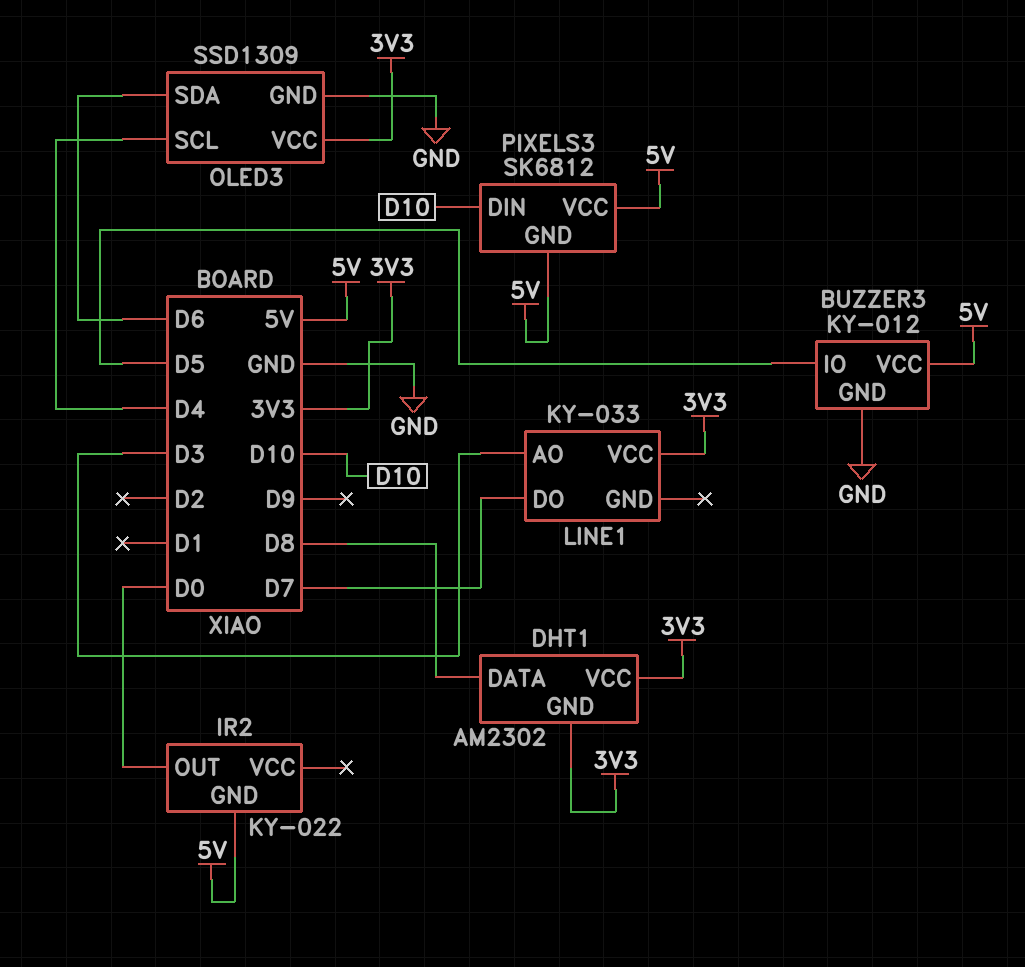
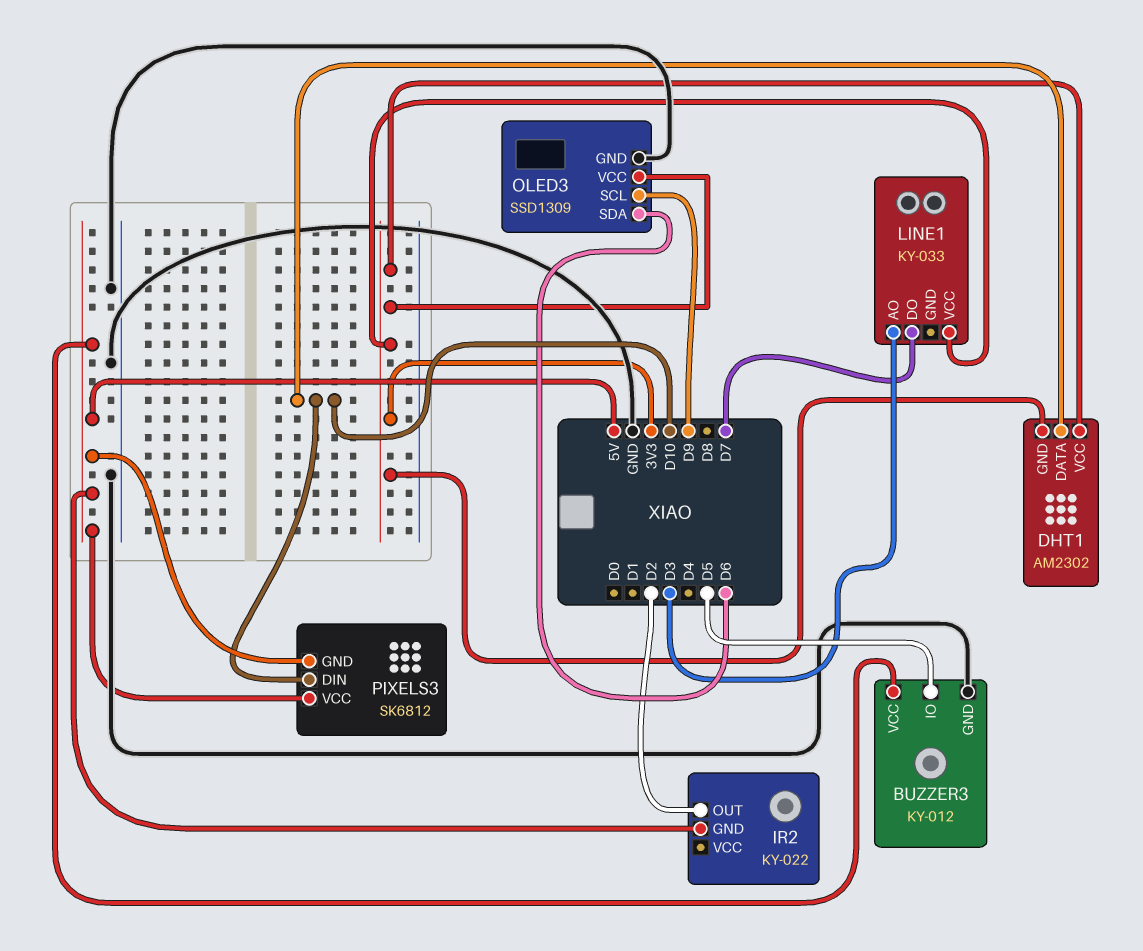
DHT1 pin DATA: D8 -> D10
IR2 pin OUT: D0 -> D2
OLED3 pin SCL: D4 -> D9

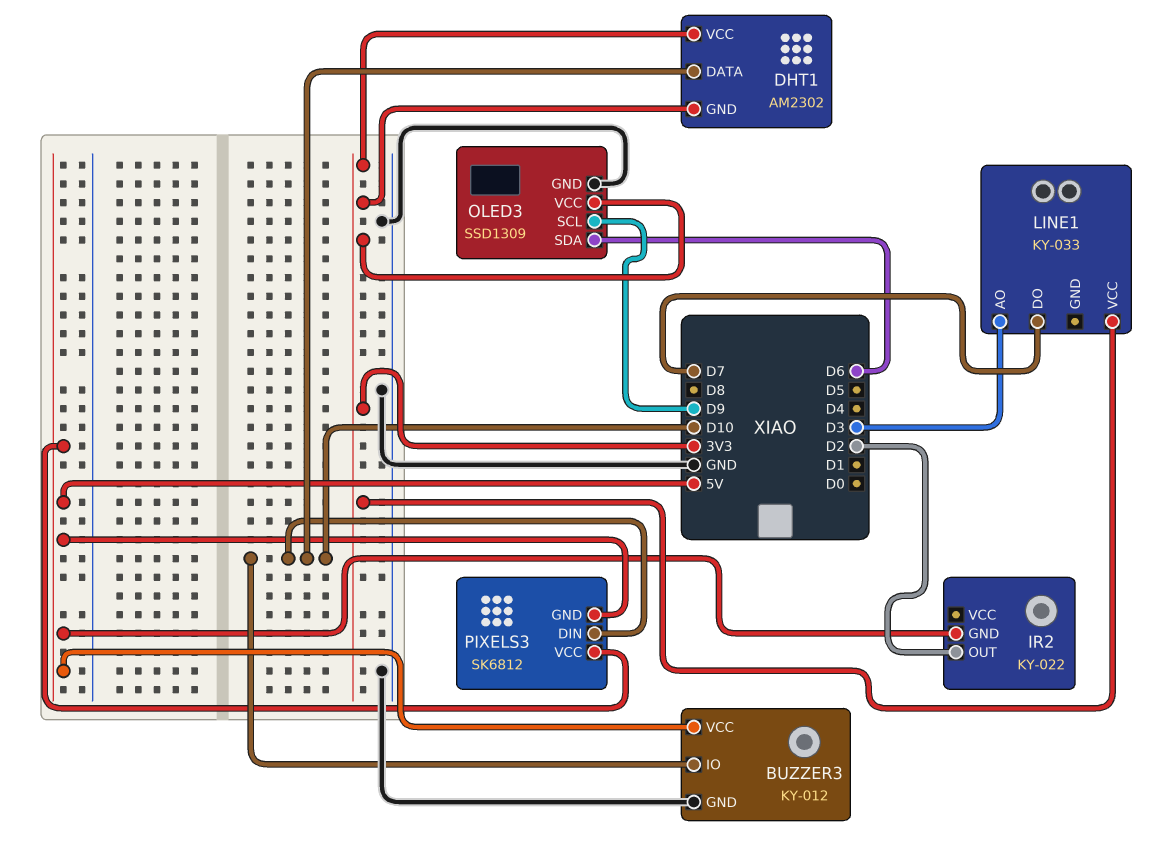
BUZZER3 pin IO: D5 -> D10

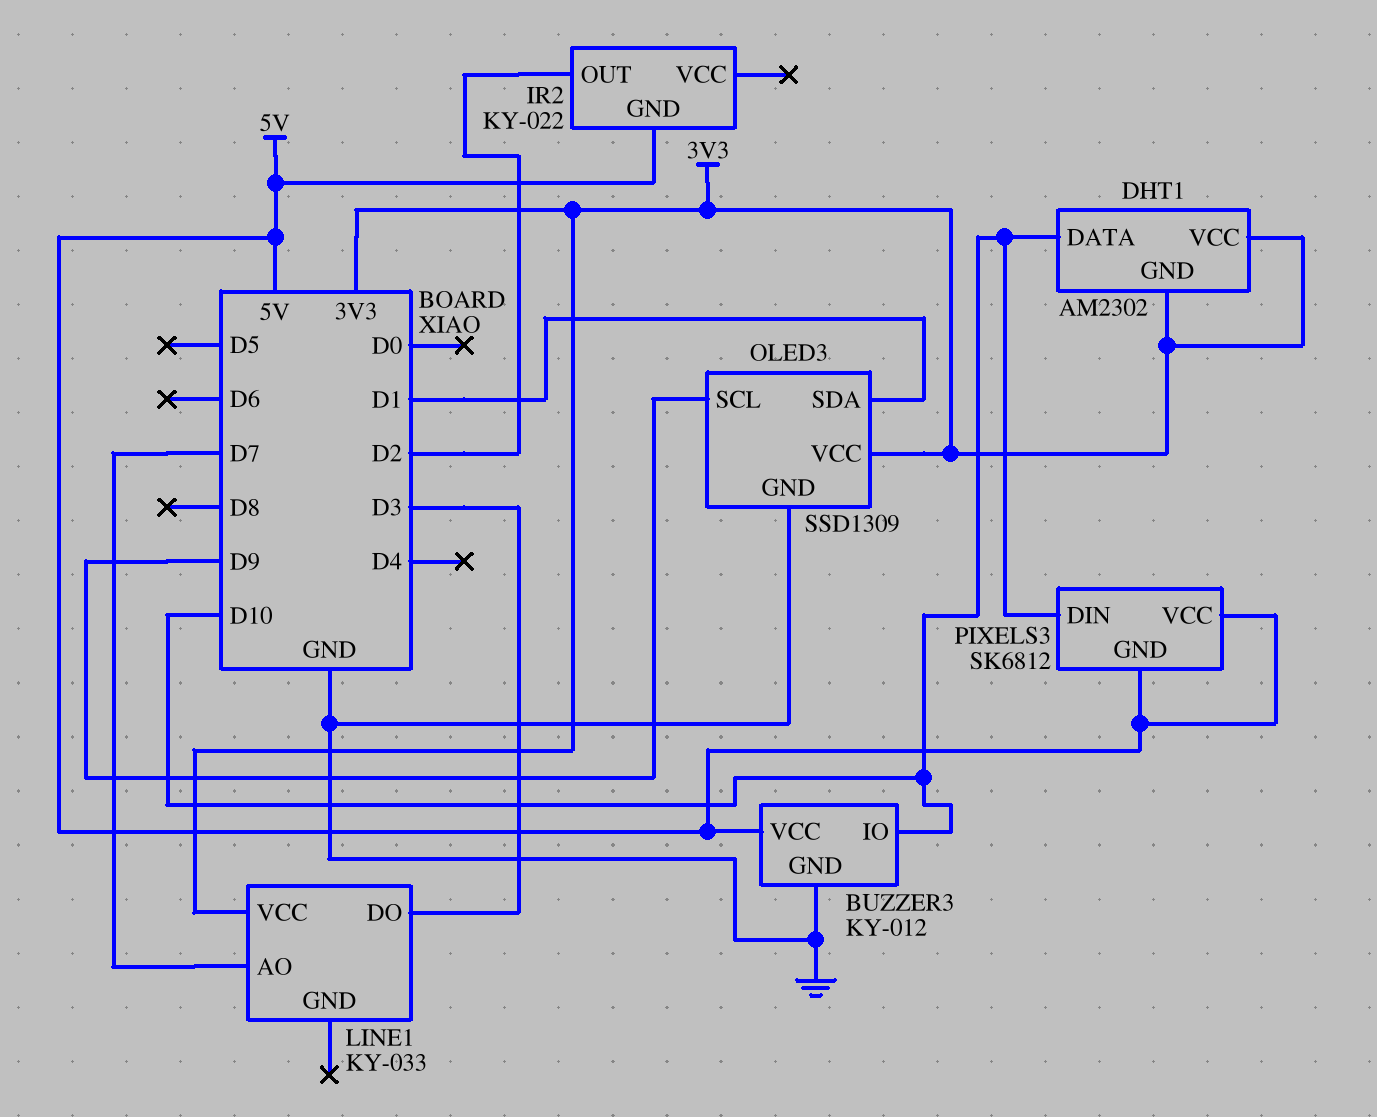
LINE1 pin AO: D3 -> D7
LINE1 pin DO: D7 -> D3
OLED3 pin SDA: D6 -> D1

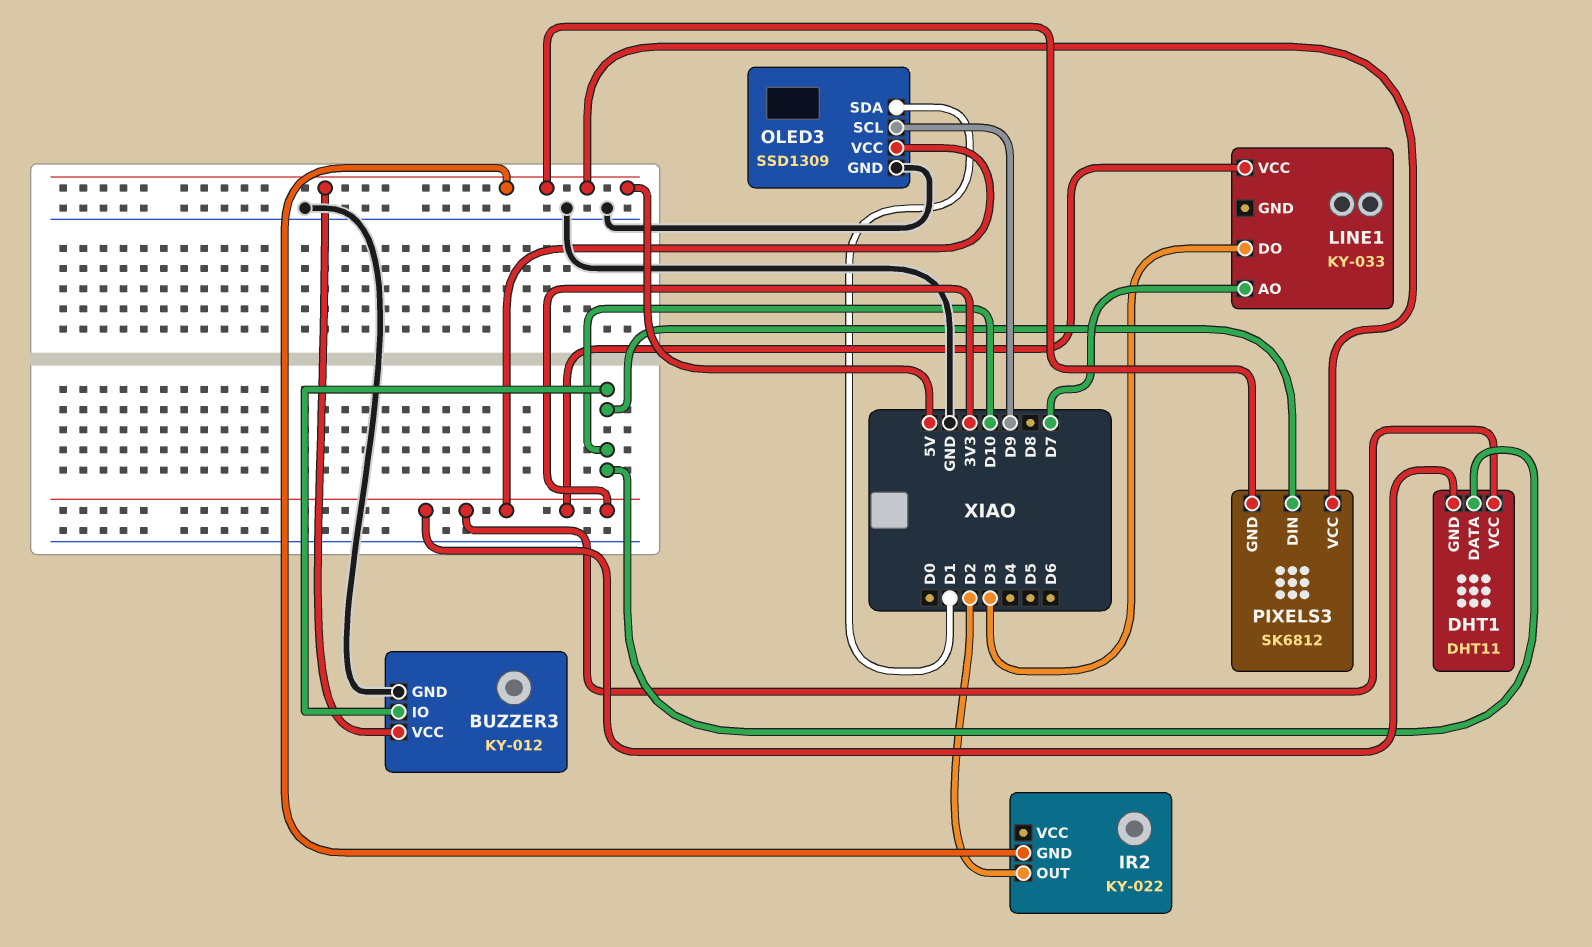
DHT1: AM2302 -> DHT11

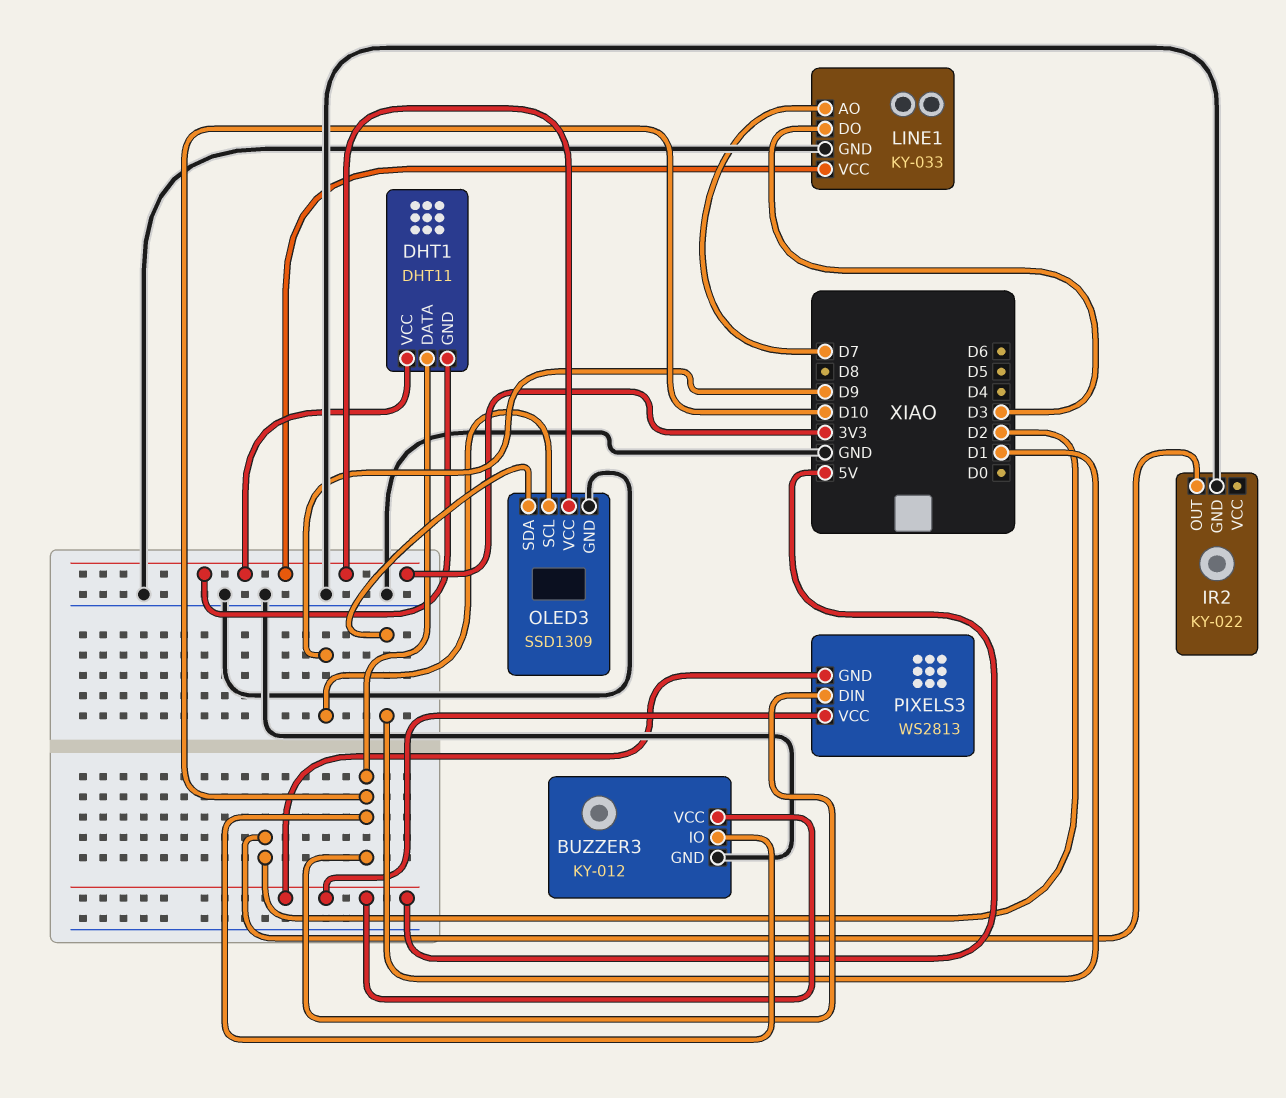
IR2 pin GND: 5V -> GND
LINE1 pin GND: none -> GND
PIXELS3: SK6812 -> WS2813

